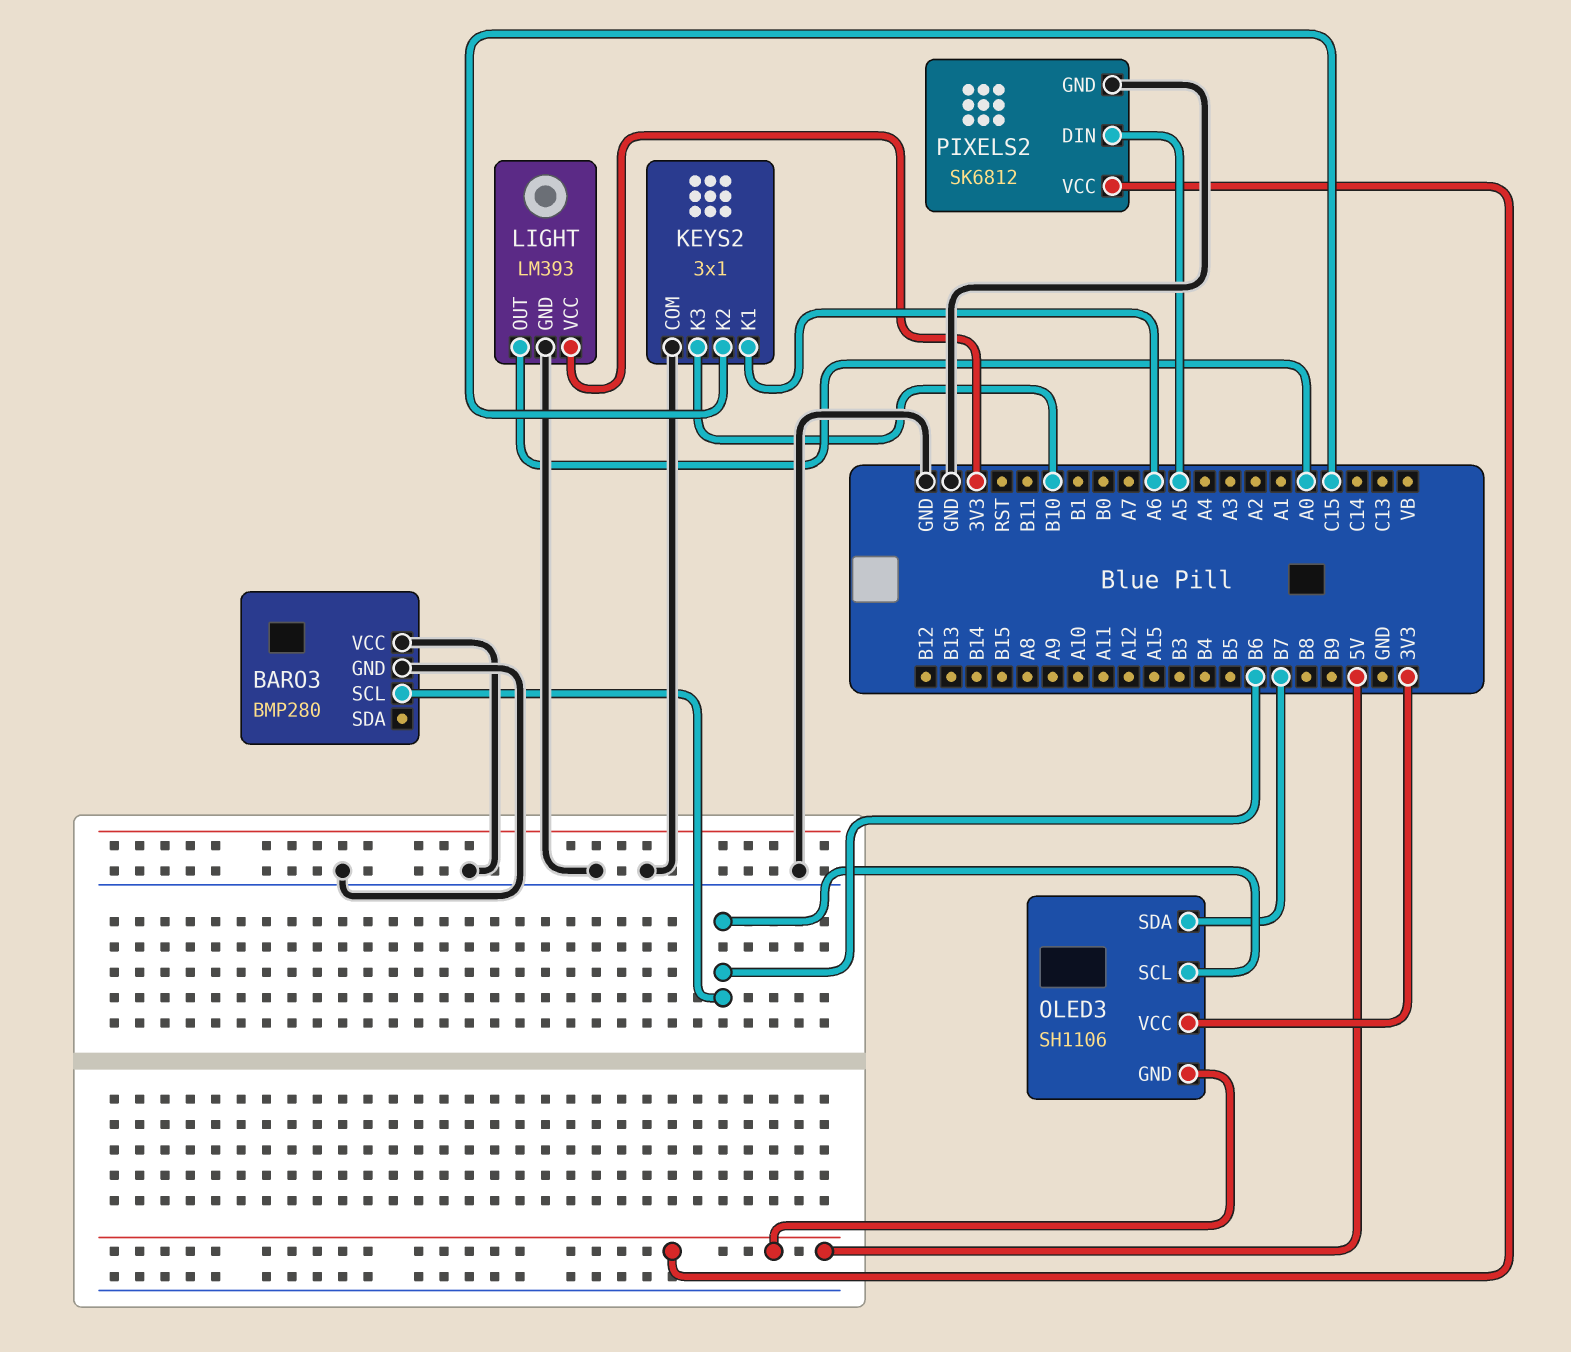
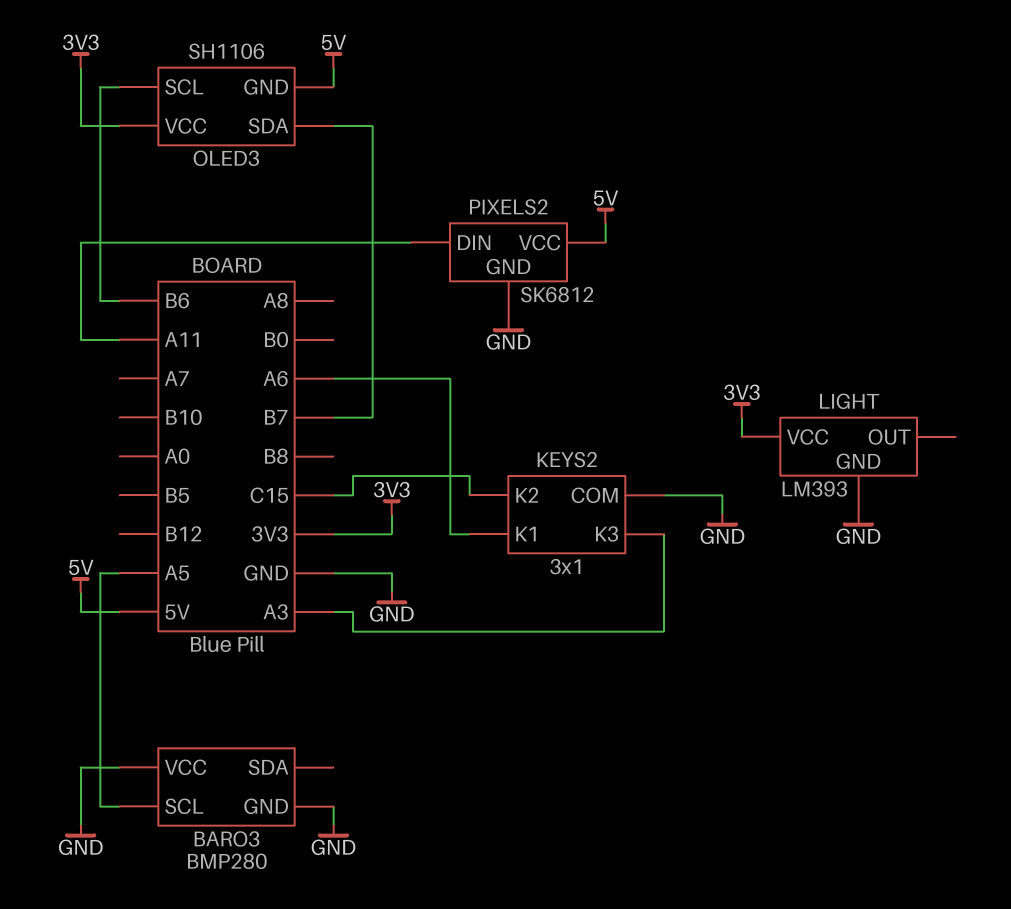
BARO3 pin SCL: B6 -> A5
KEYS2 pin K3: B10 -> A3
LIGHT pin OUT: A0 -> none
PIXELS2 pin DIN: A5 -> A11

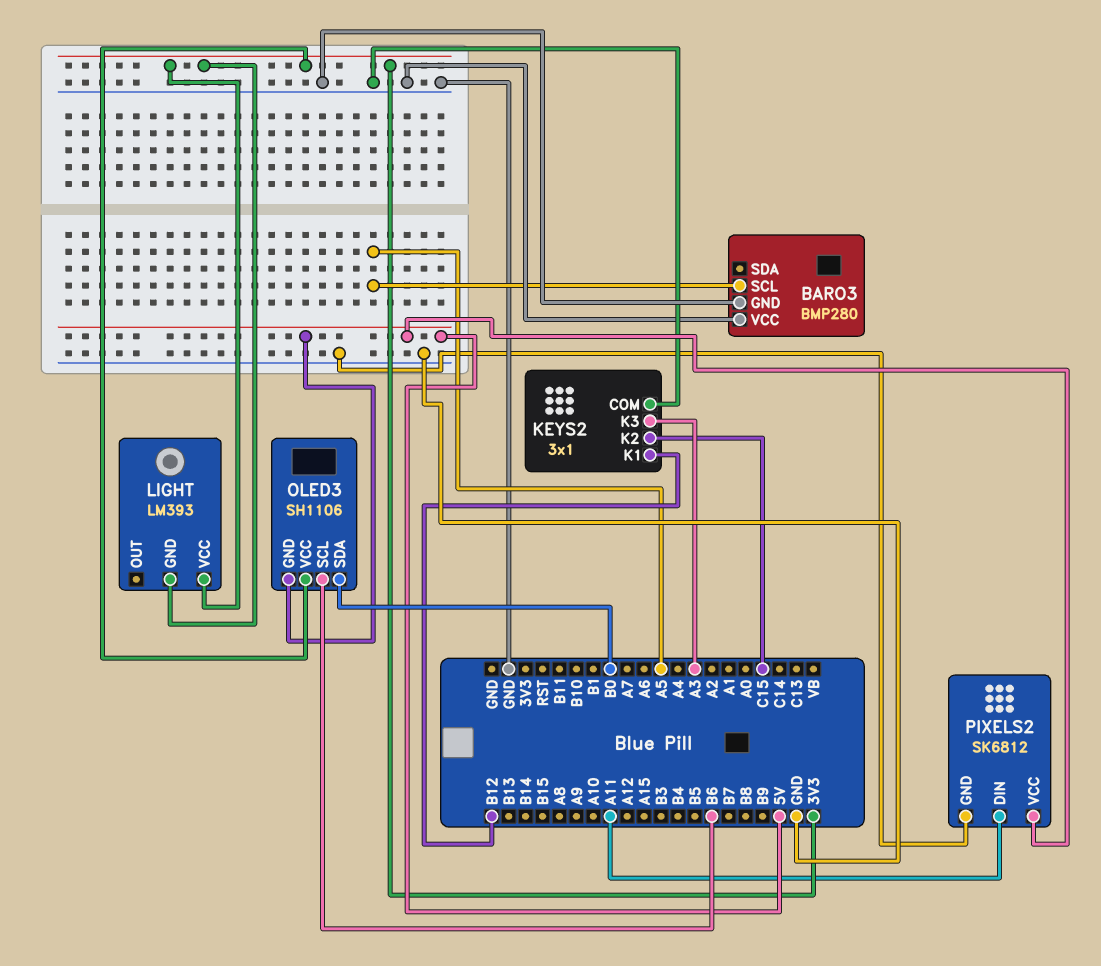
KEYS2 pin K1: A6 -> B12
LIGHT pin GND: GND -> 3V3
OLED3 pin SDA: B7 -> B0

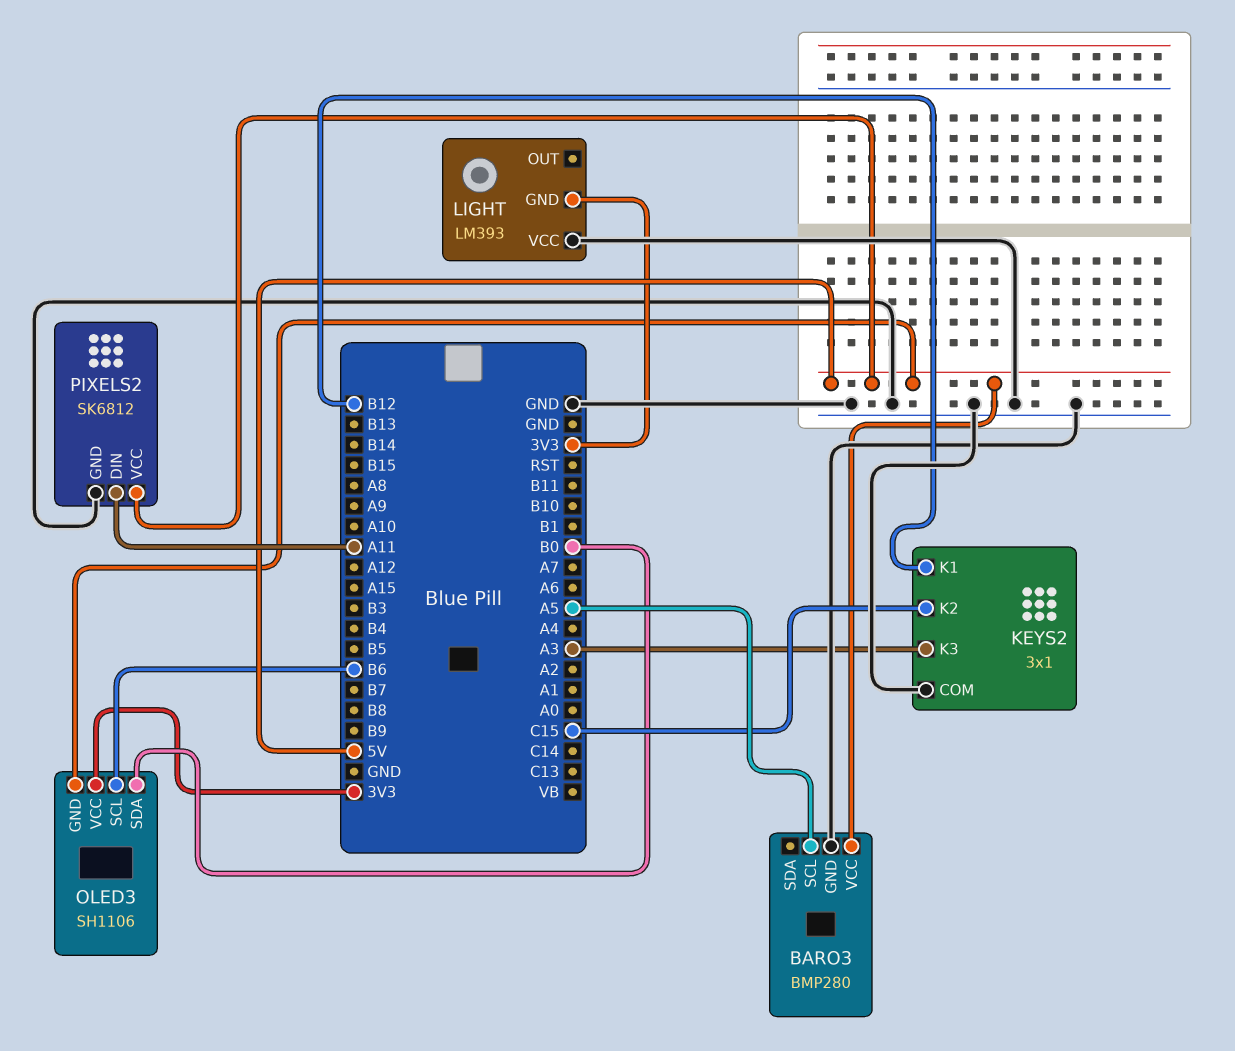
BARO3 pin VCC: GND -> 5V
LIGHT pin VCC: 3V3 -> GND

